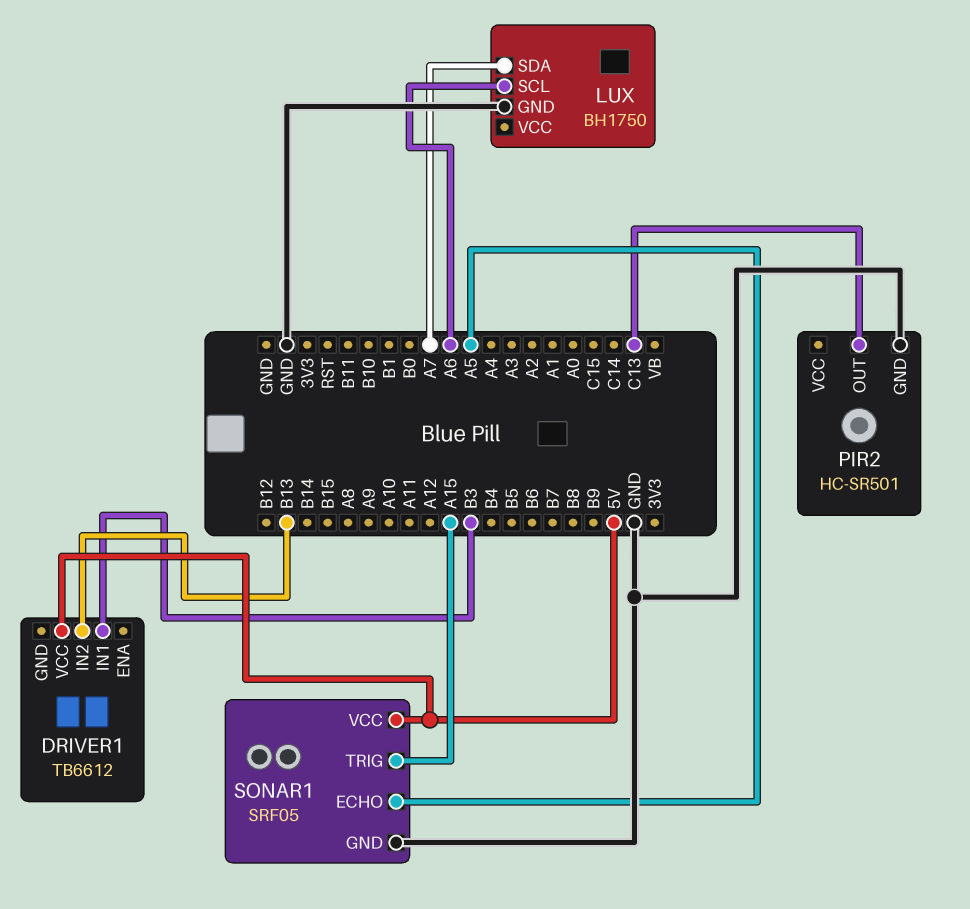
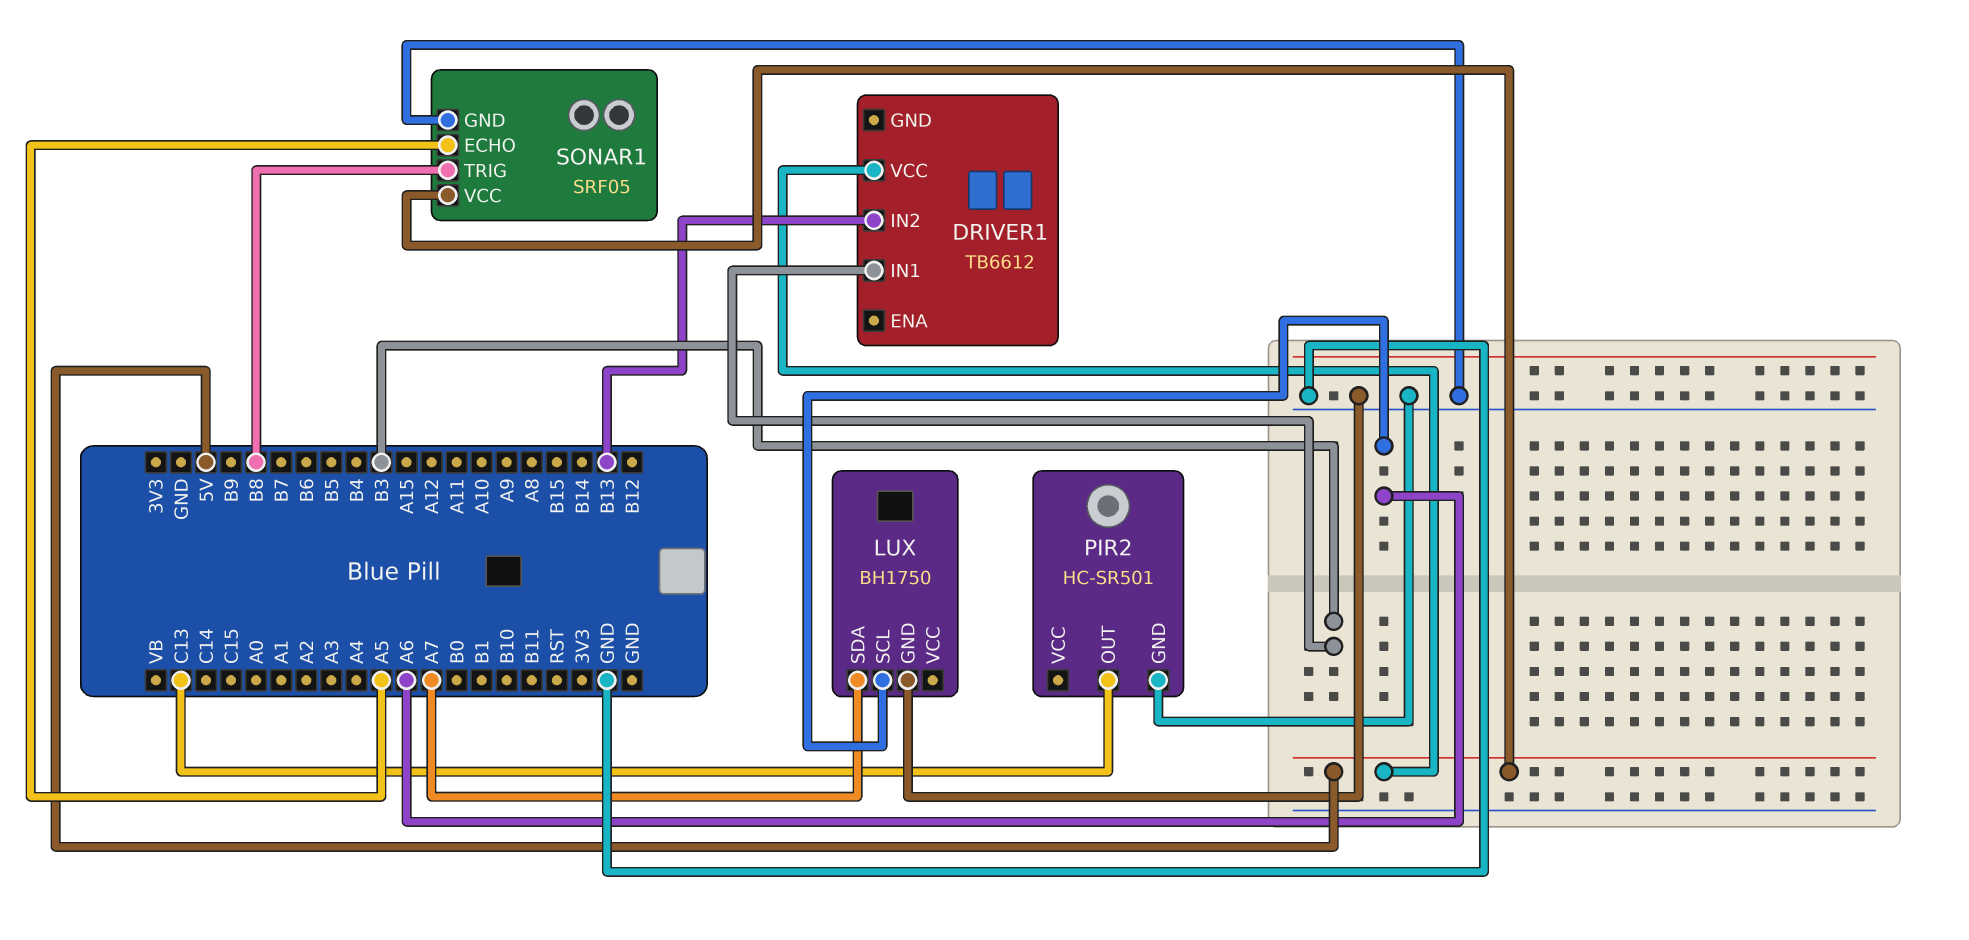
SONAR1 pin TRIG: A15 -> B8

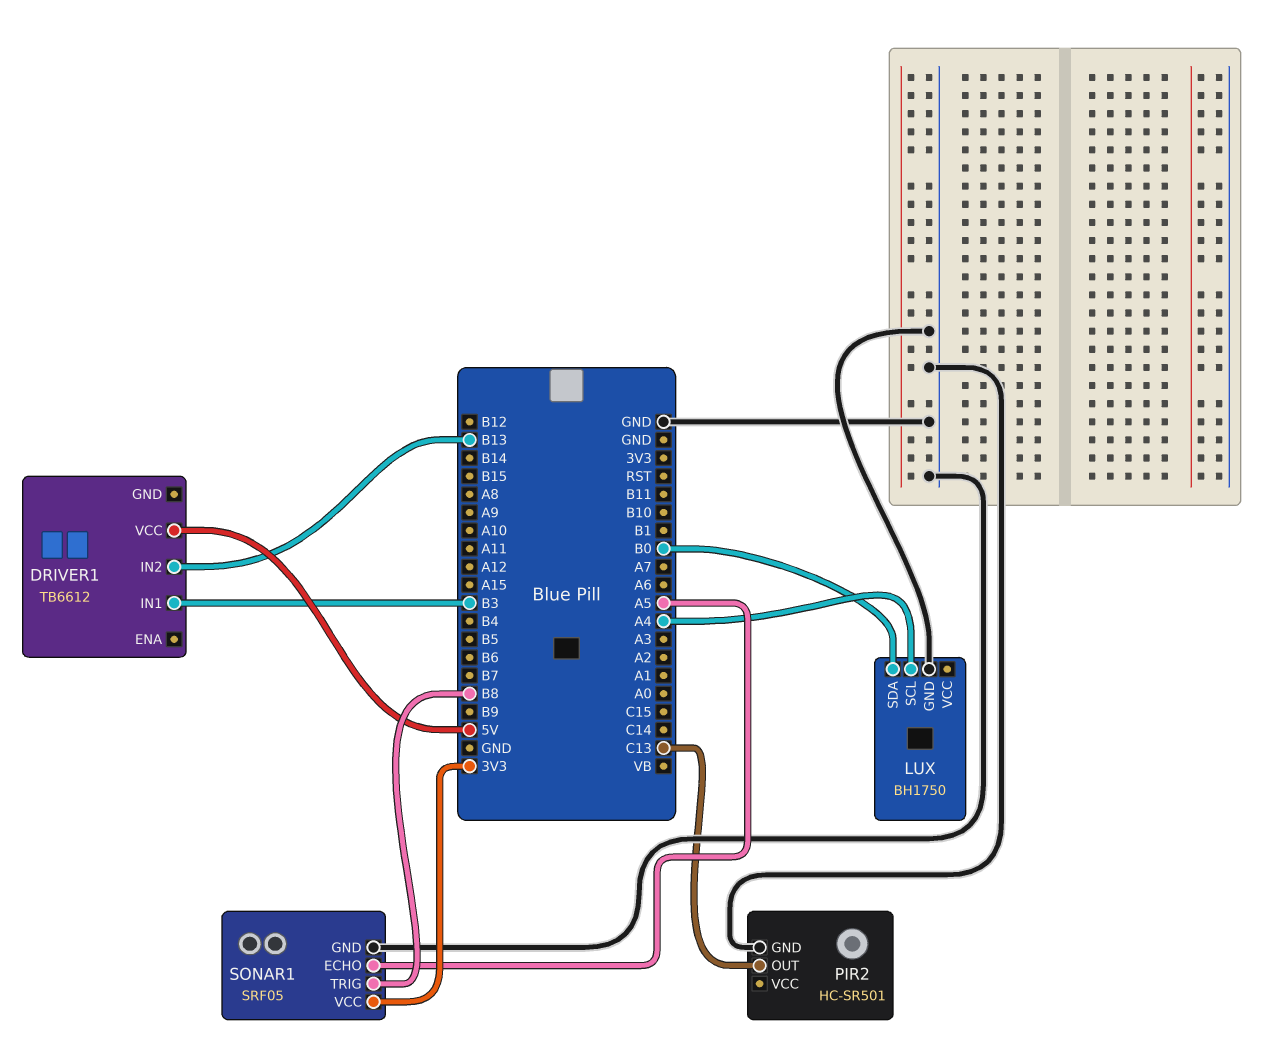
LUX pin SCL: A6 -> A4
LUX pin SDA: A7 -> B0
SONAR1 pin VCC: 5V -> 3V3

